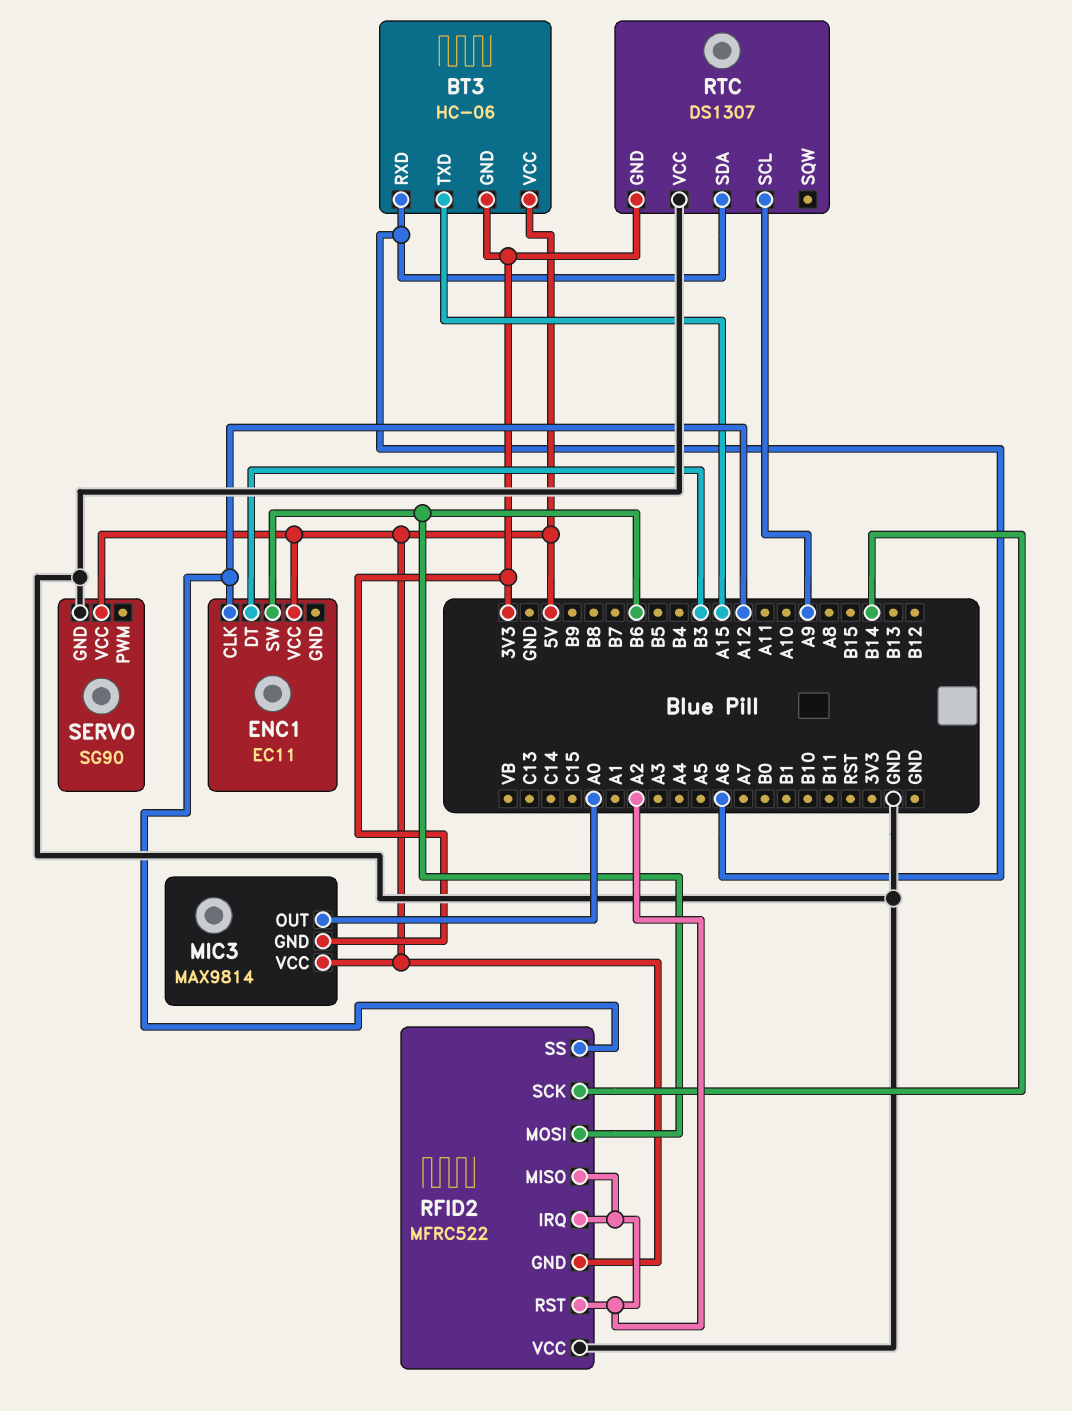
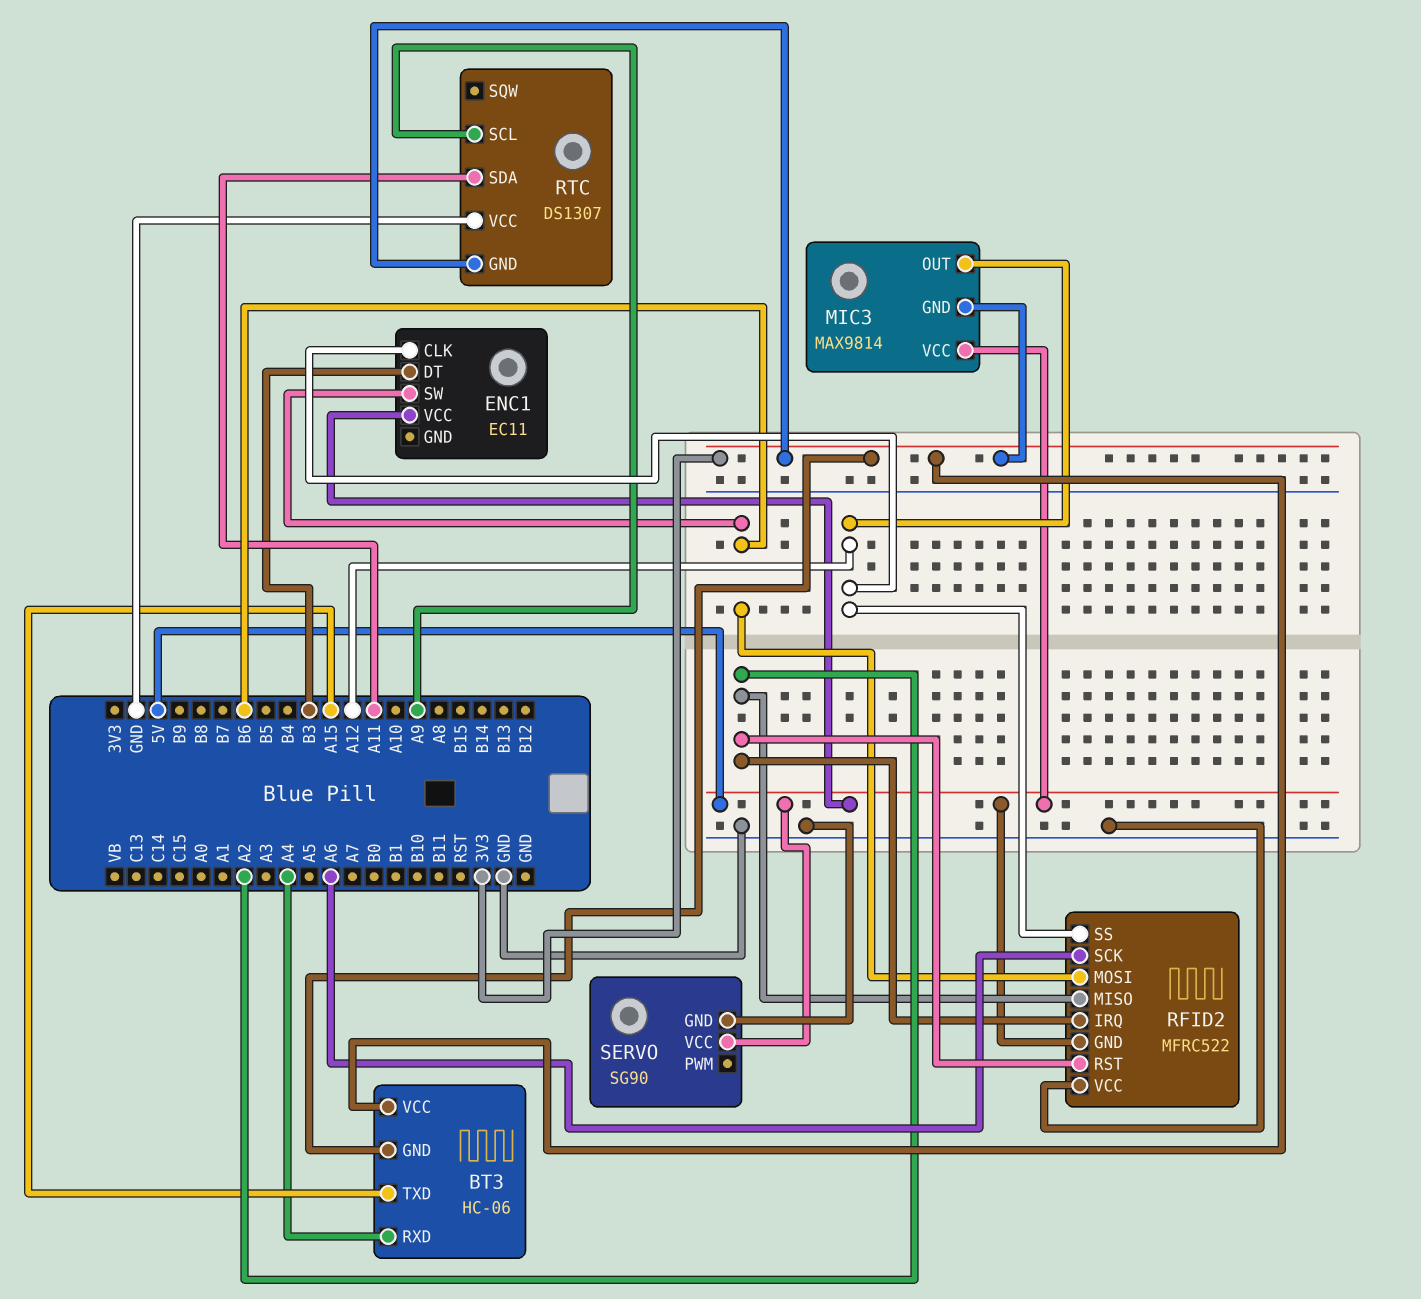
BT3 pin RXD: A6 -> A4
BT3 pin VCC: 5V -> 3V3
MIC3 pin OUT: A0 -> A12
RFID2 pin SCK: B14 -> A6
RTC pin SDA: A6 -> A11

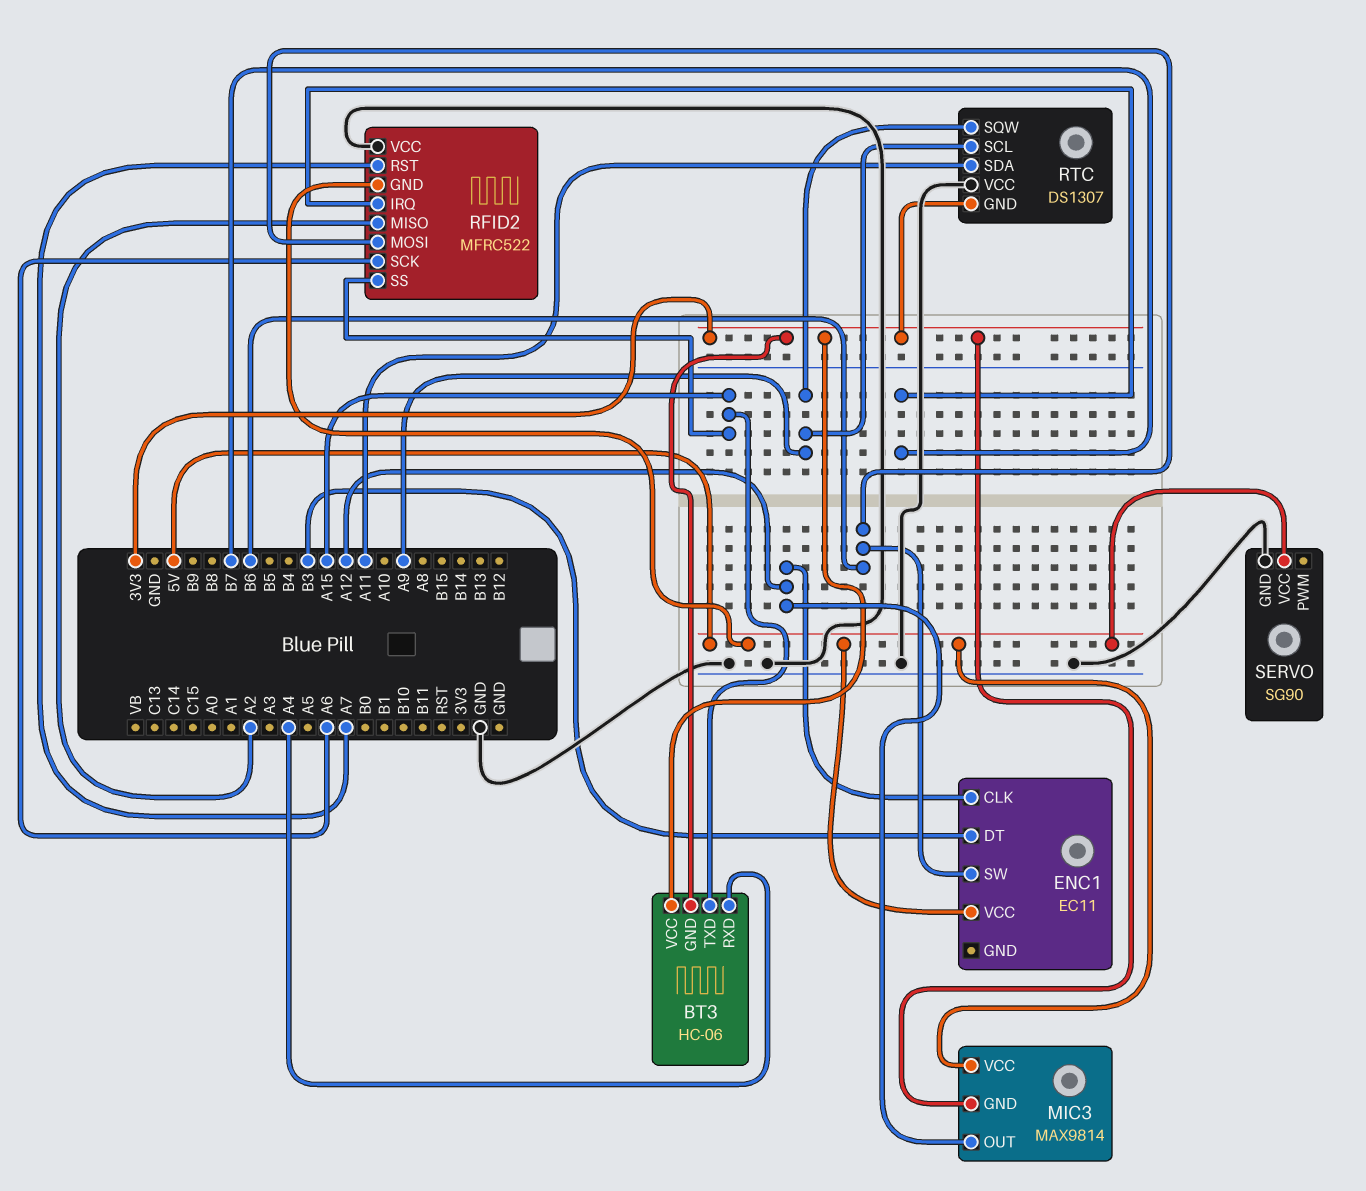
RFID2 pin IRQ: A2 -> B7
RFID2 pin RST: A2 -> A7
RFID2 pin SS: A12 -> A15
RTC pin SQW: none -> A9

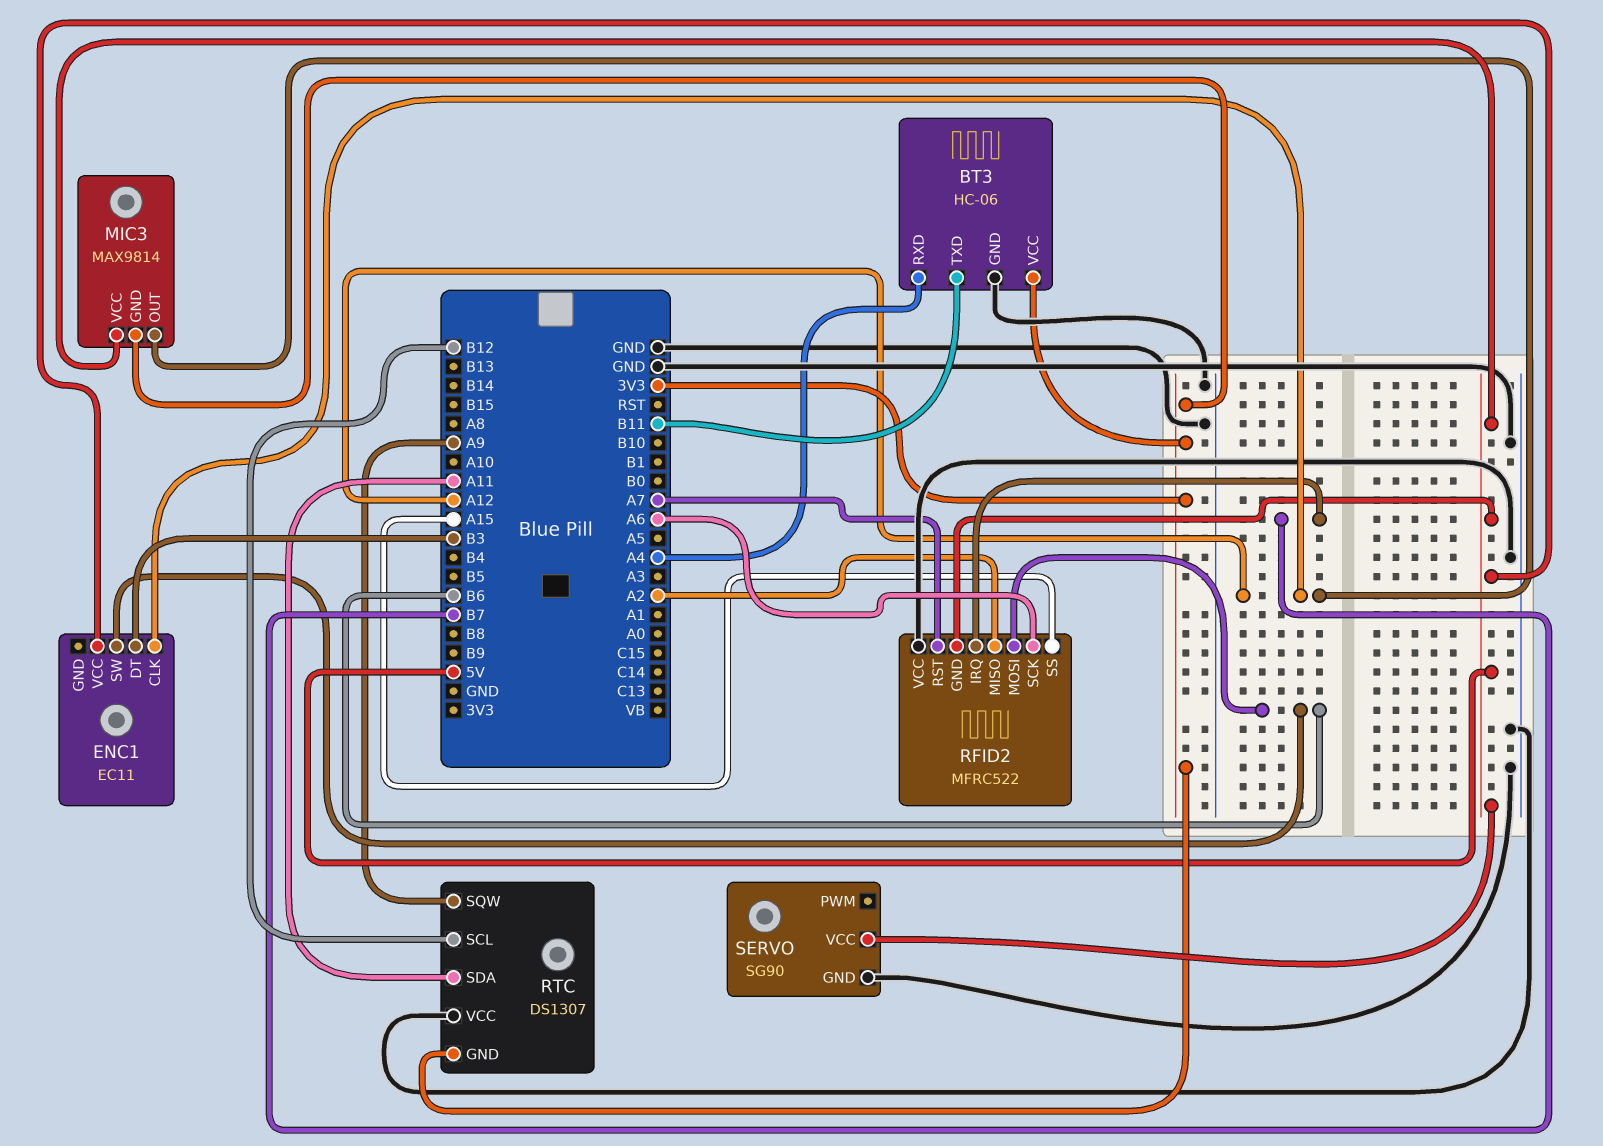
BT3 pin GND: 3V3 -> GND
BT3 pin TXD: A15 -> B11
RTC pin SCL: A9 -> B12

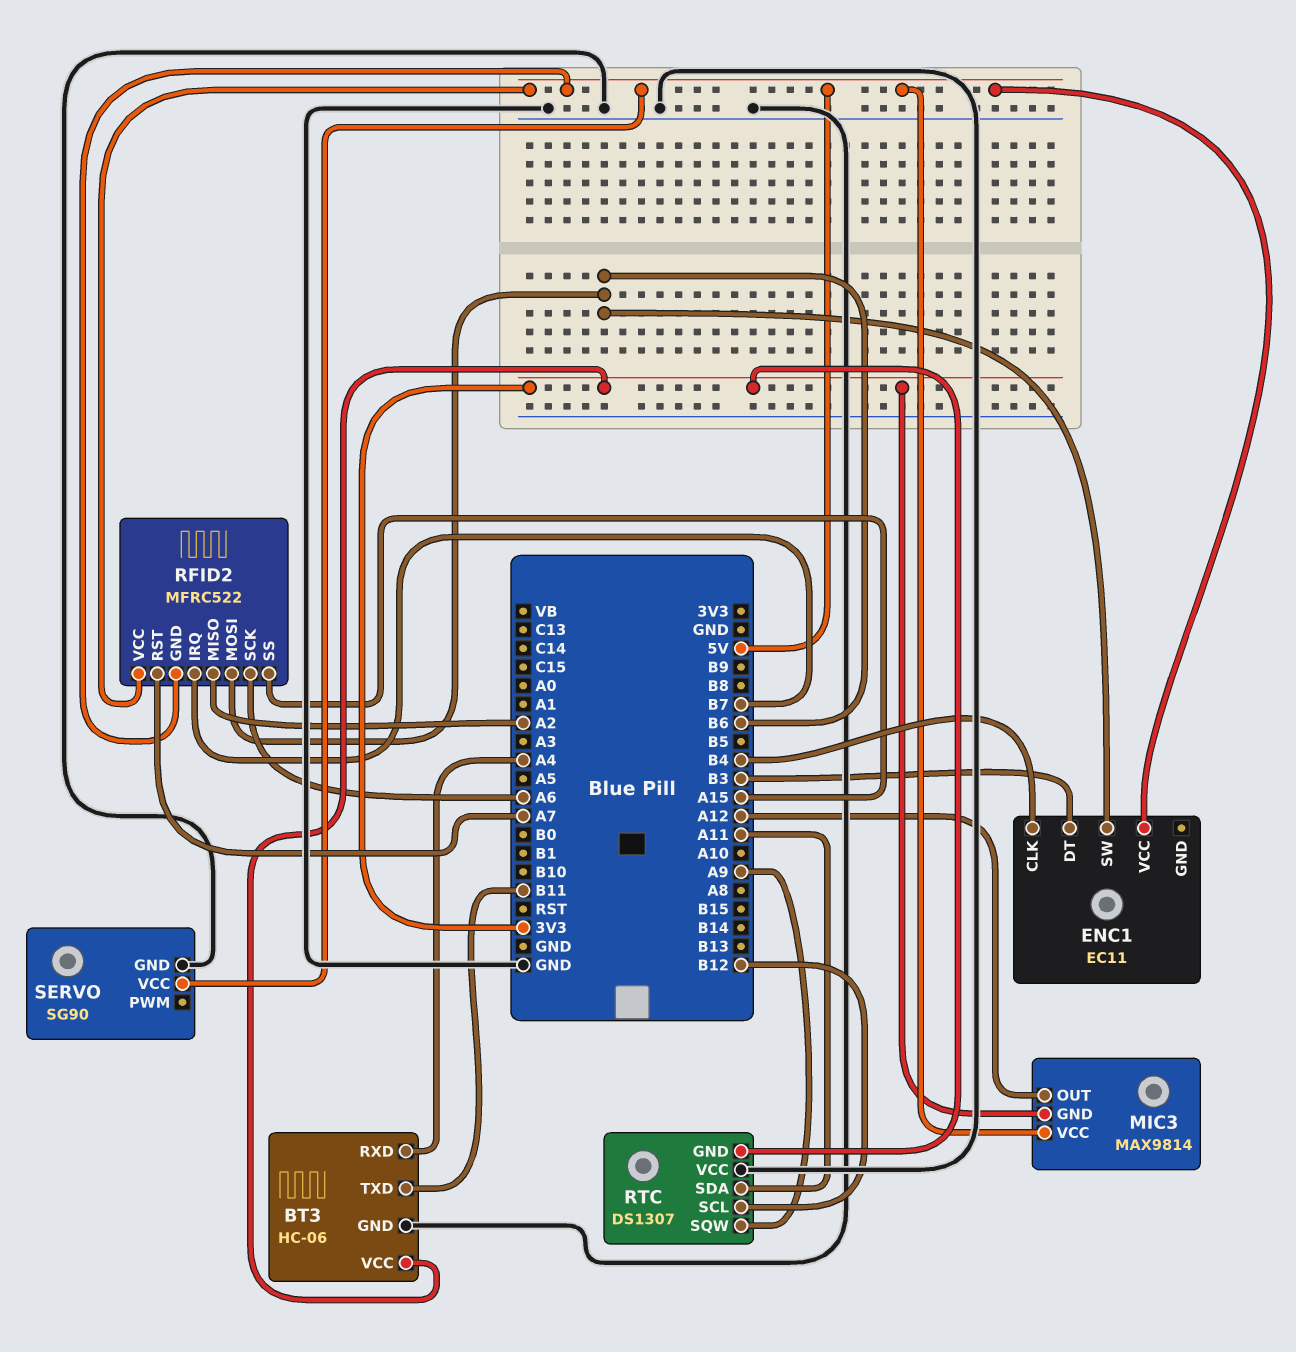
ENC1 pin CLK: A12 -> B4
RFID2 pin VCC: GND -> 5V

